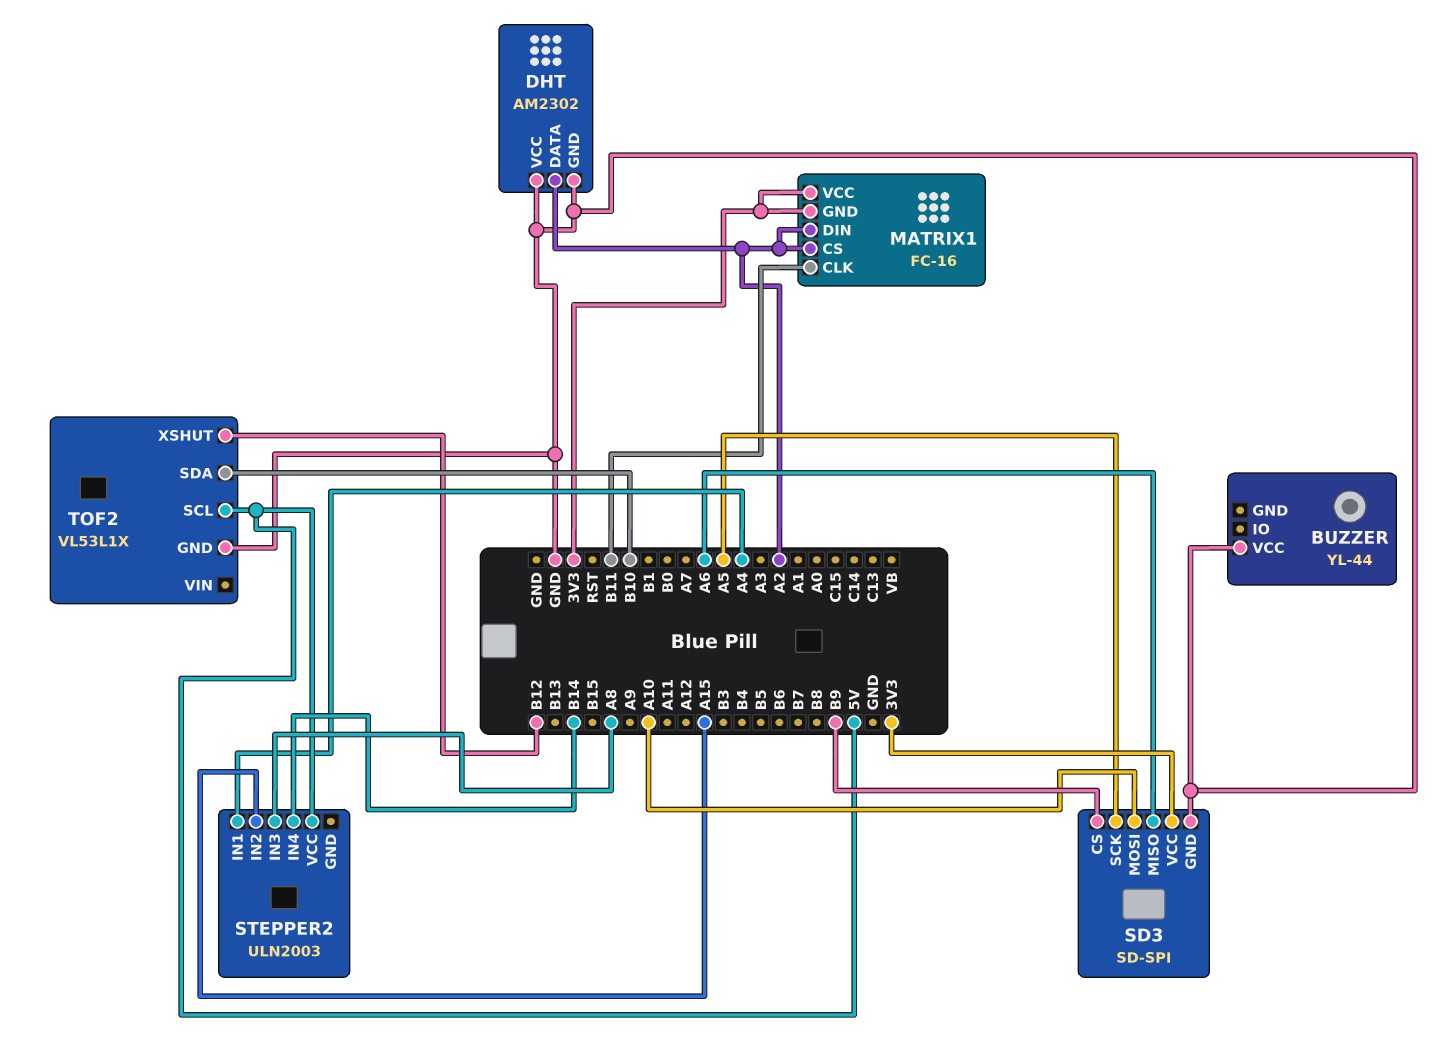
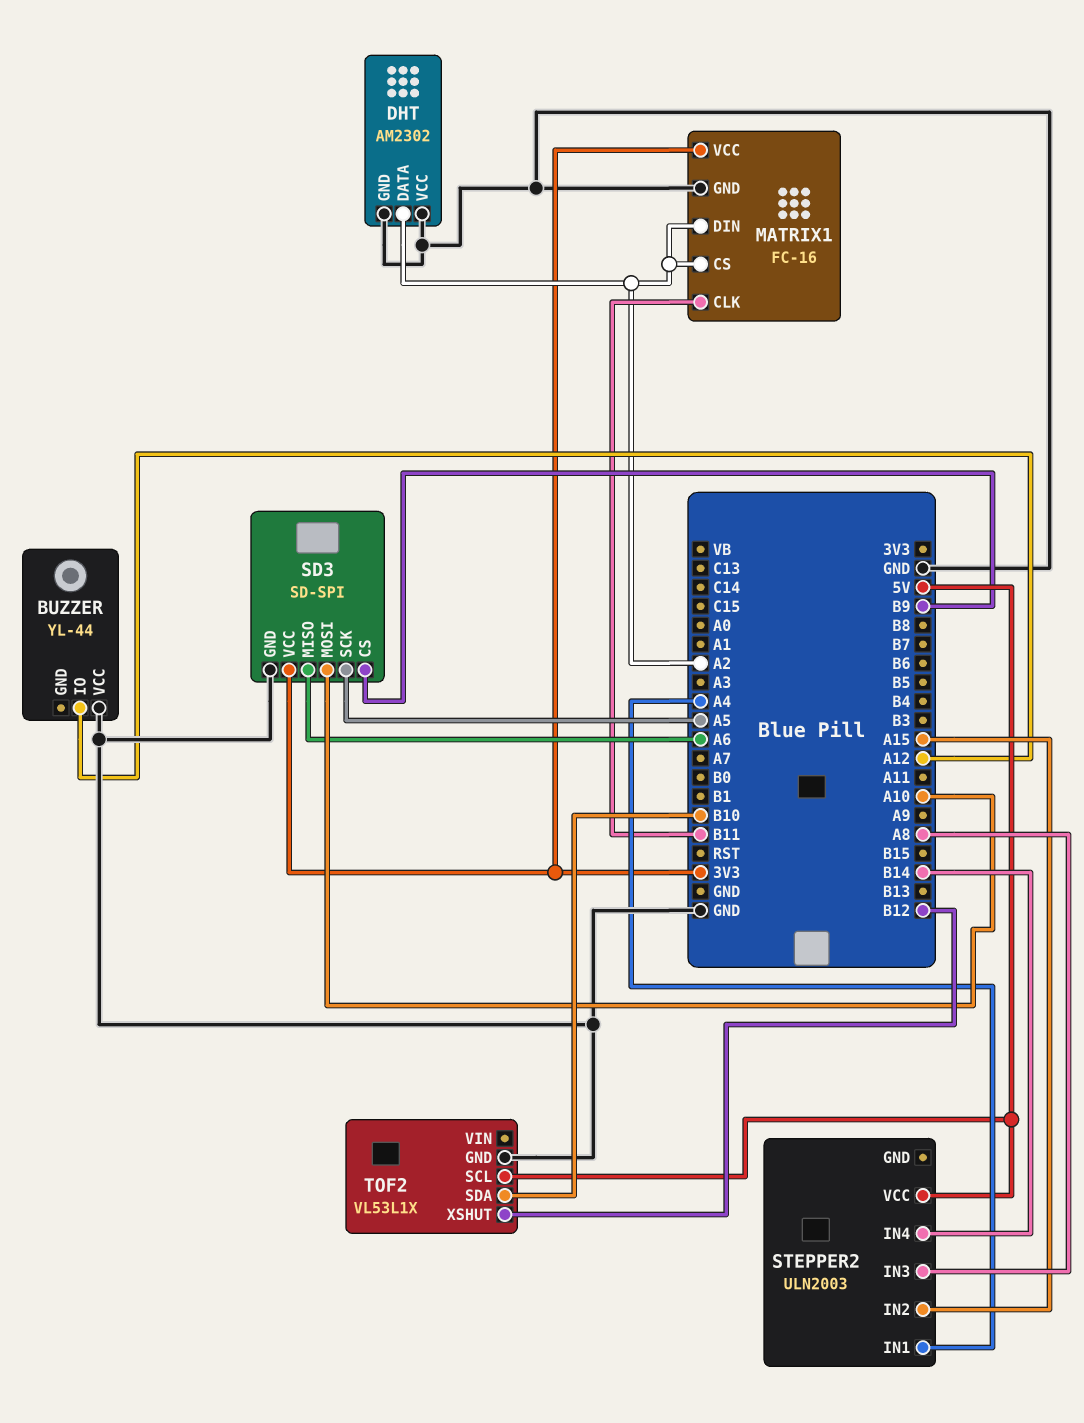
BUZZER pin IO: none -> A12
MATRIX1 pin GND: 3V3 -> GND

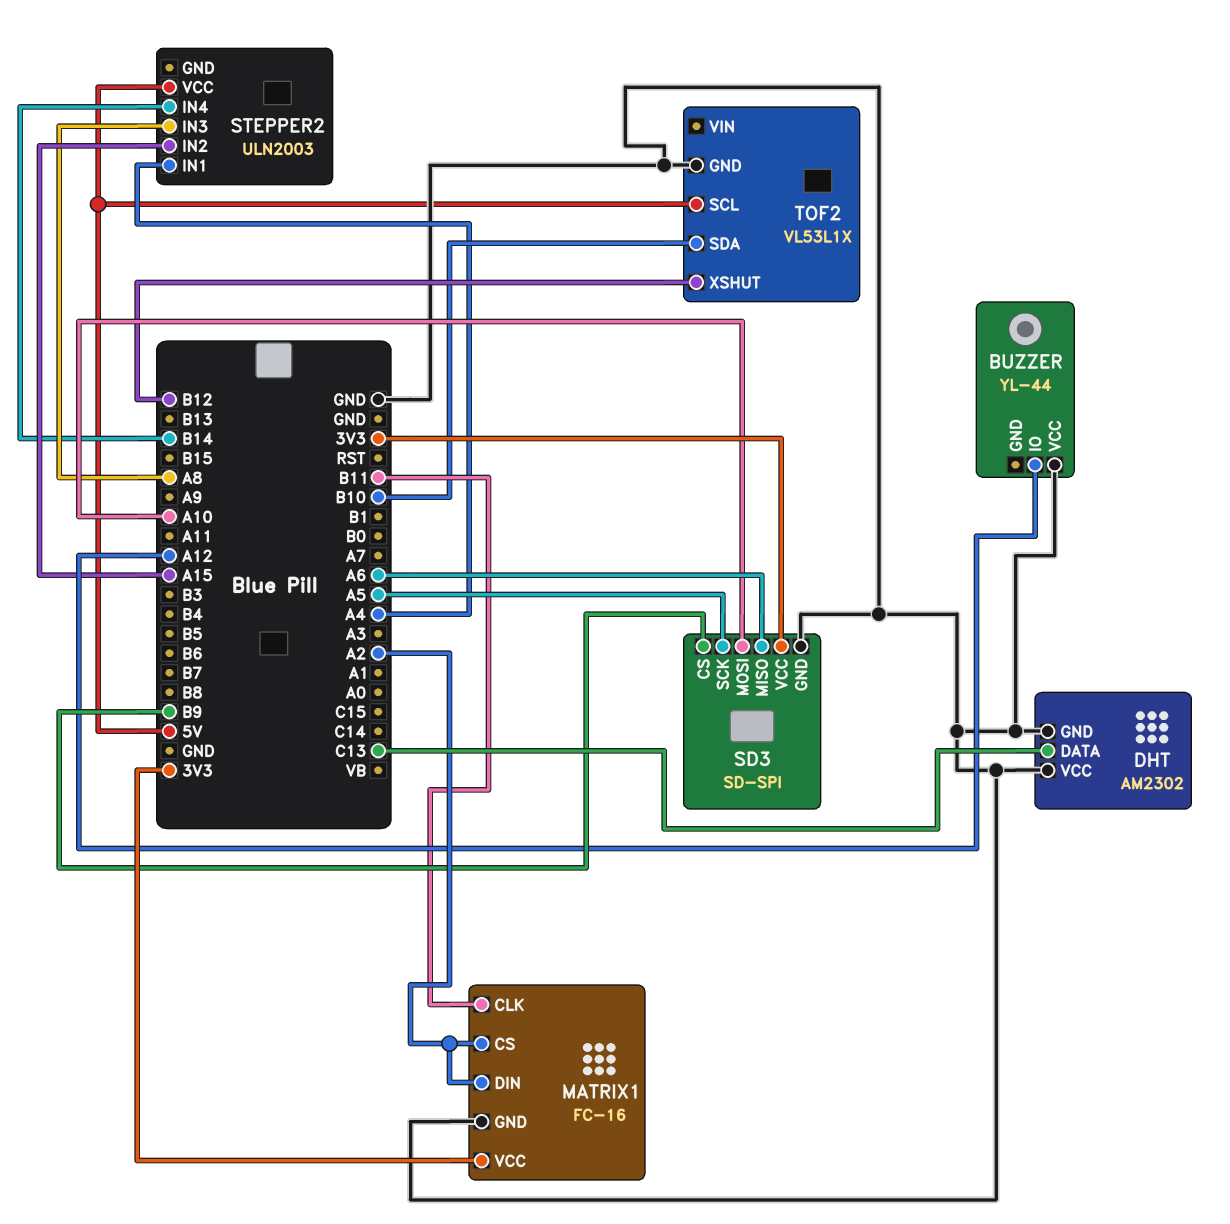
DHT pin DATA: A2 -> C13

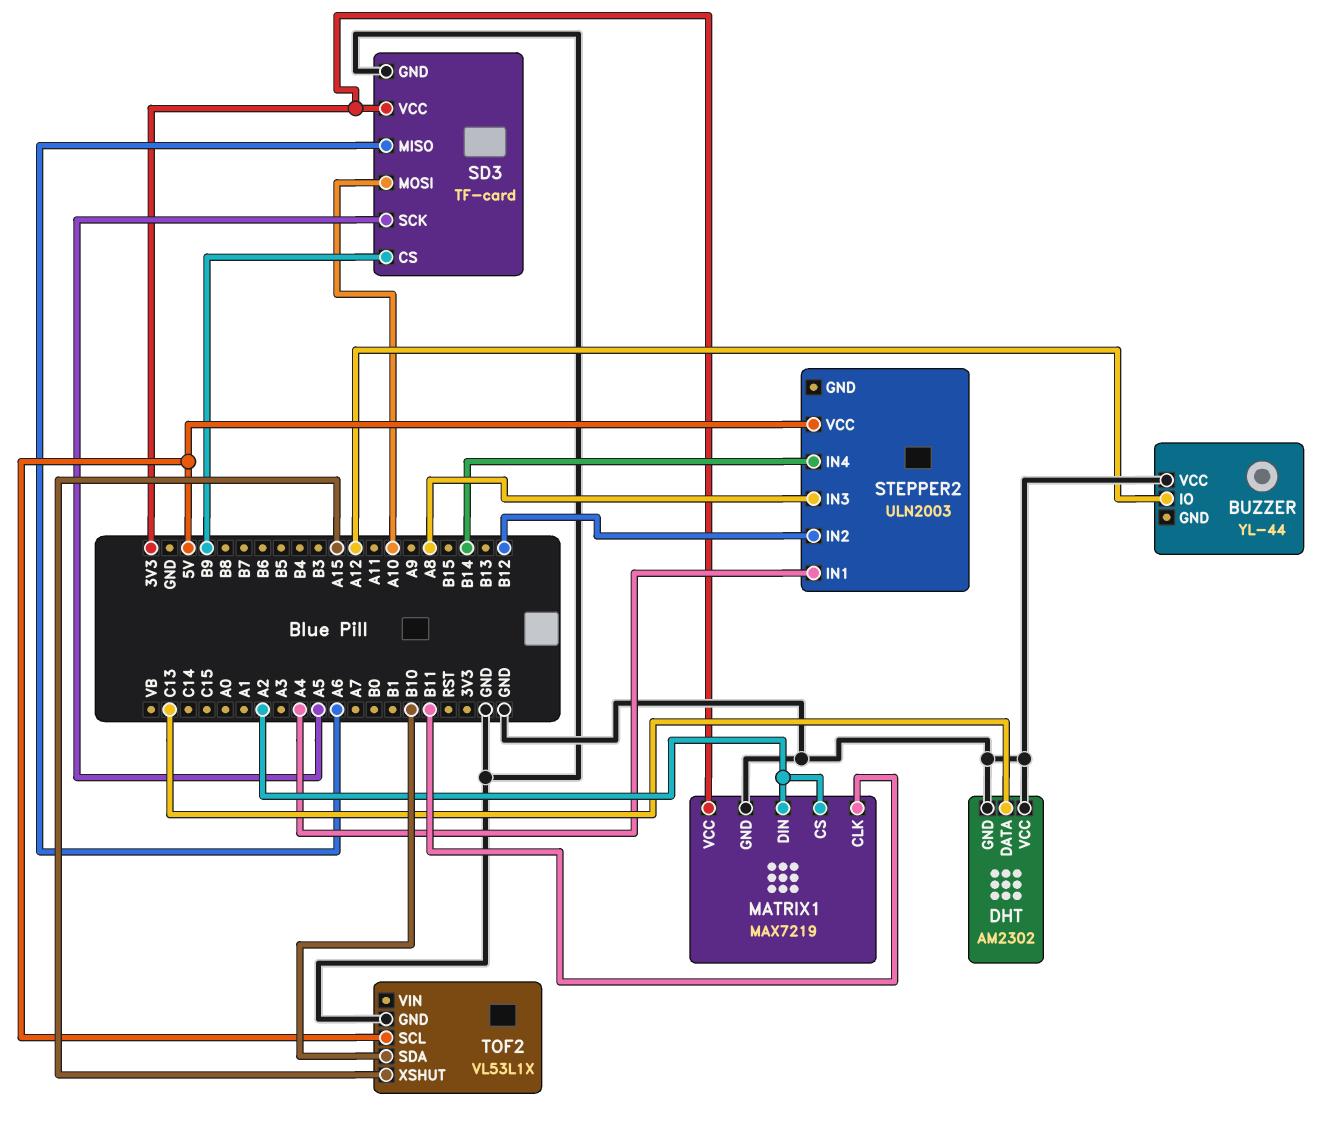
MATRIX1: FC-16 -> MAX7219
SD3: SD-SPI -> TF-card
STEPPER2 pin IN2: A15 -> B12
TOF2 pin XSHUT: B12 -> A15

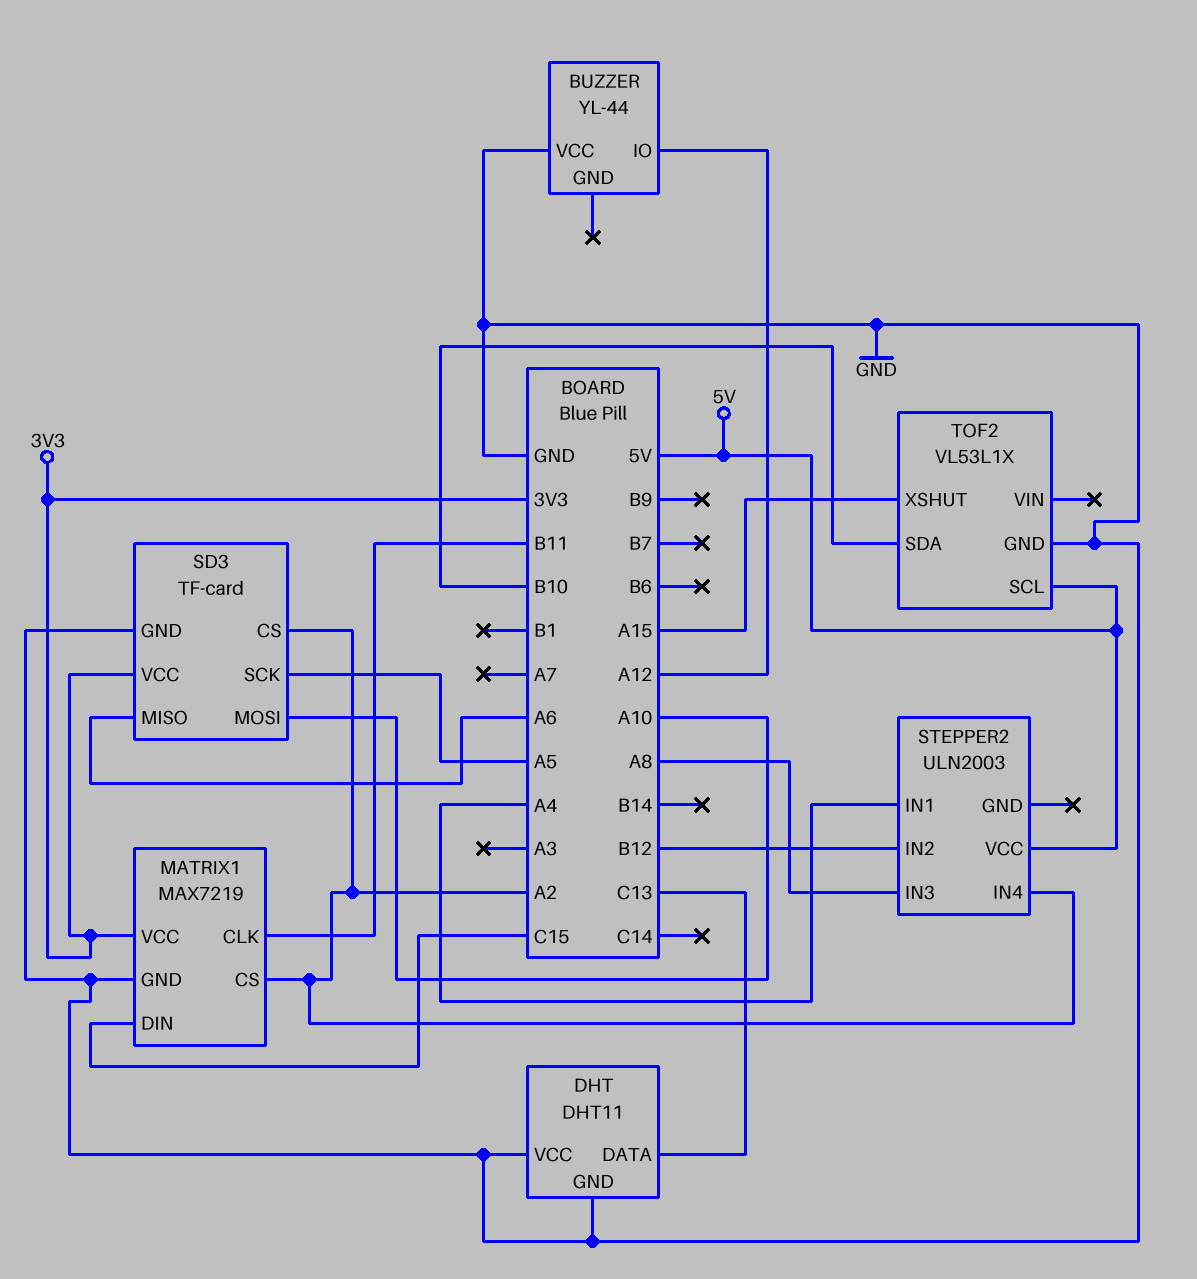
DHT: AM2302 -> DHT11
MATRIX1 pin DIN: A2 -> C15
SD3 pin CS: B9 -> A2
STEPPER2 pin IN4: B14 -> A2

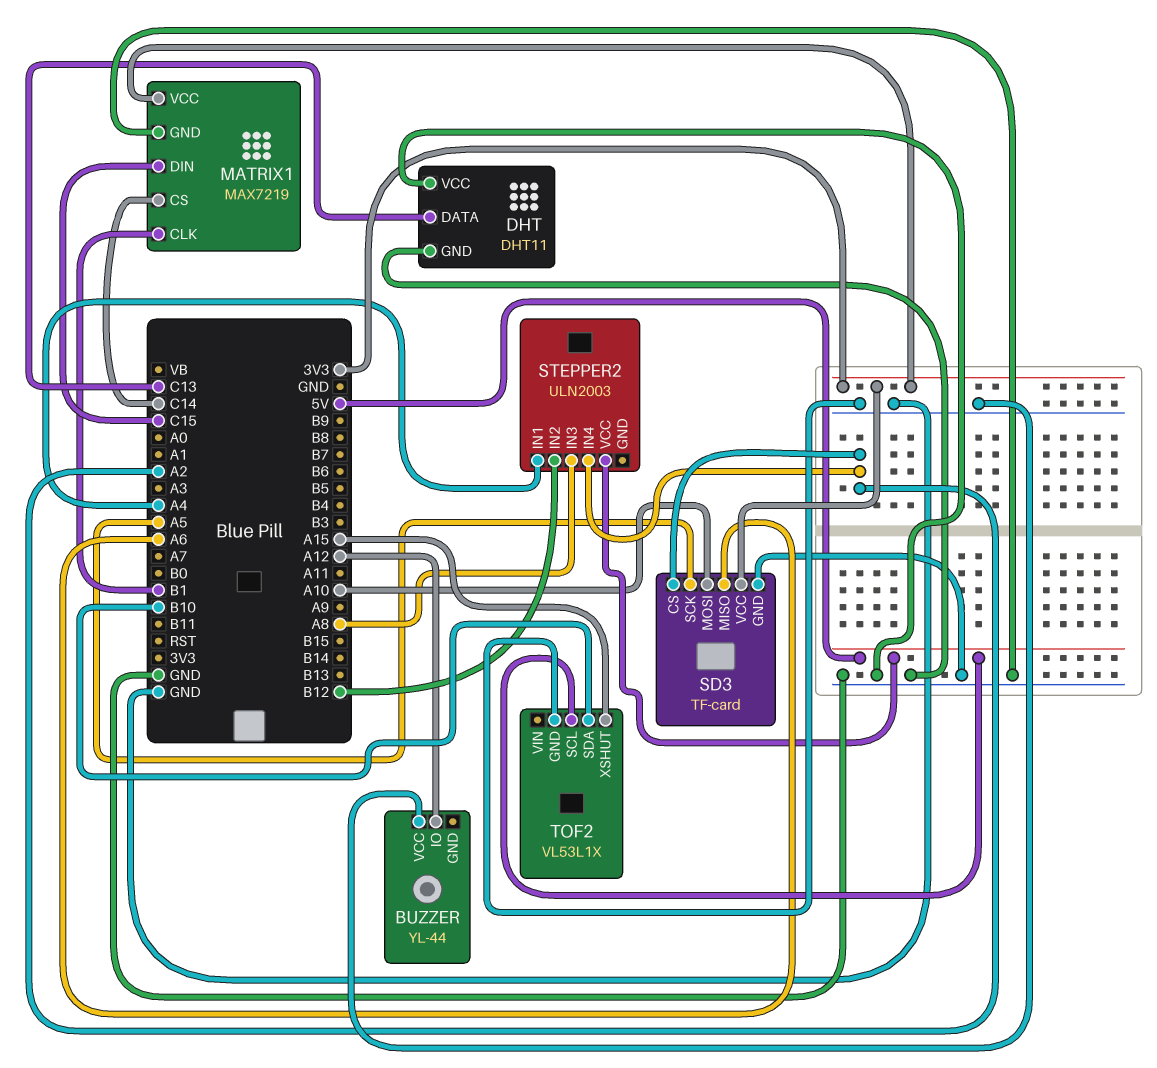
MATRIX1 pin CLK: B11 -> B1
MATRIX1 pin CS: A2 -> C14

